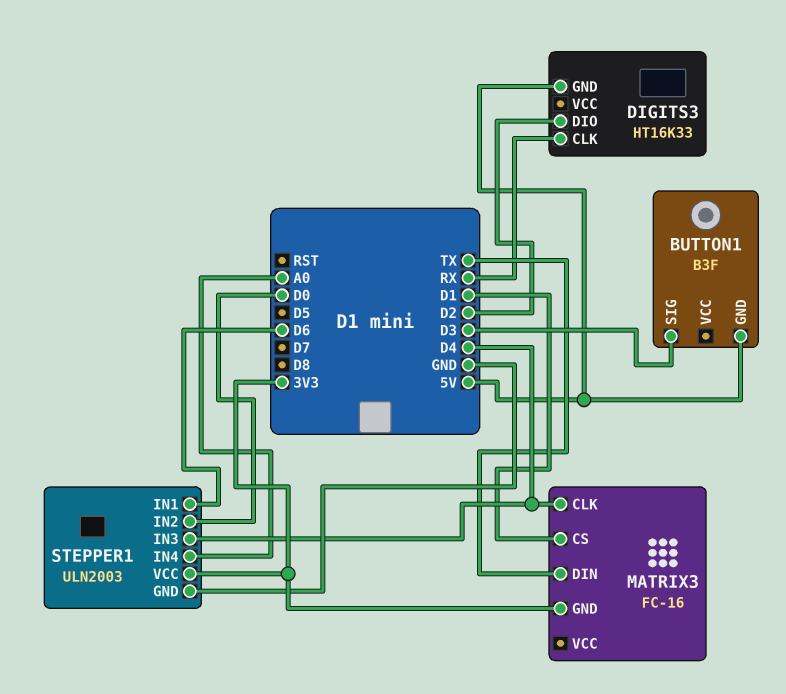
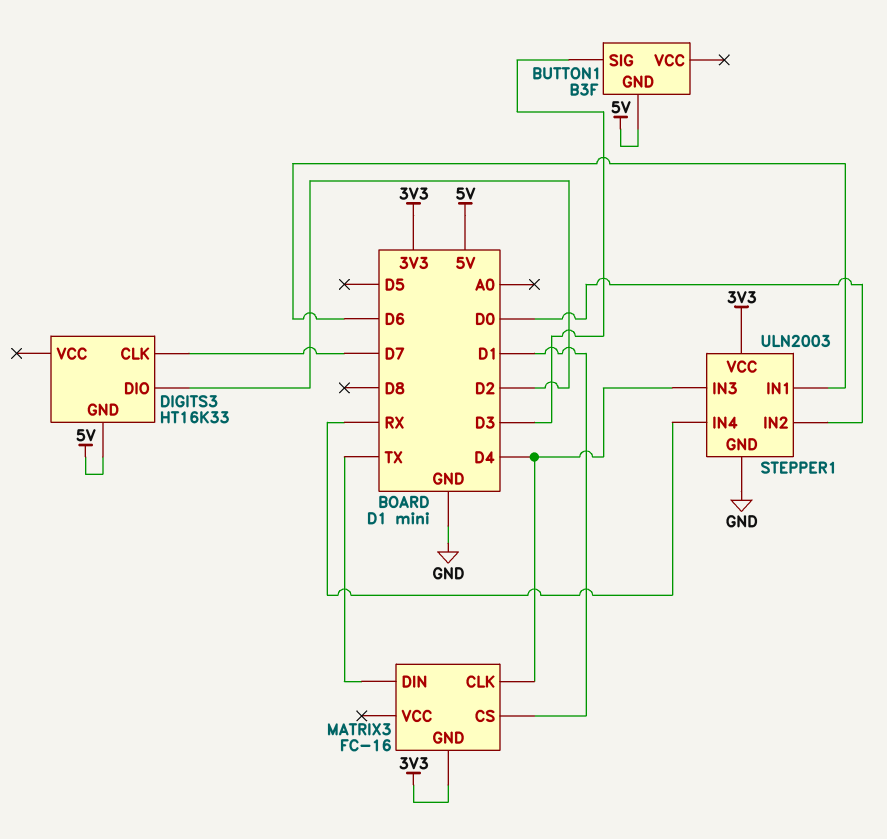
DIGITS3 pin CLK: RX -> D7
STEPPER1 pin IN4: A0 -> RX

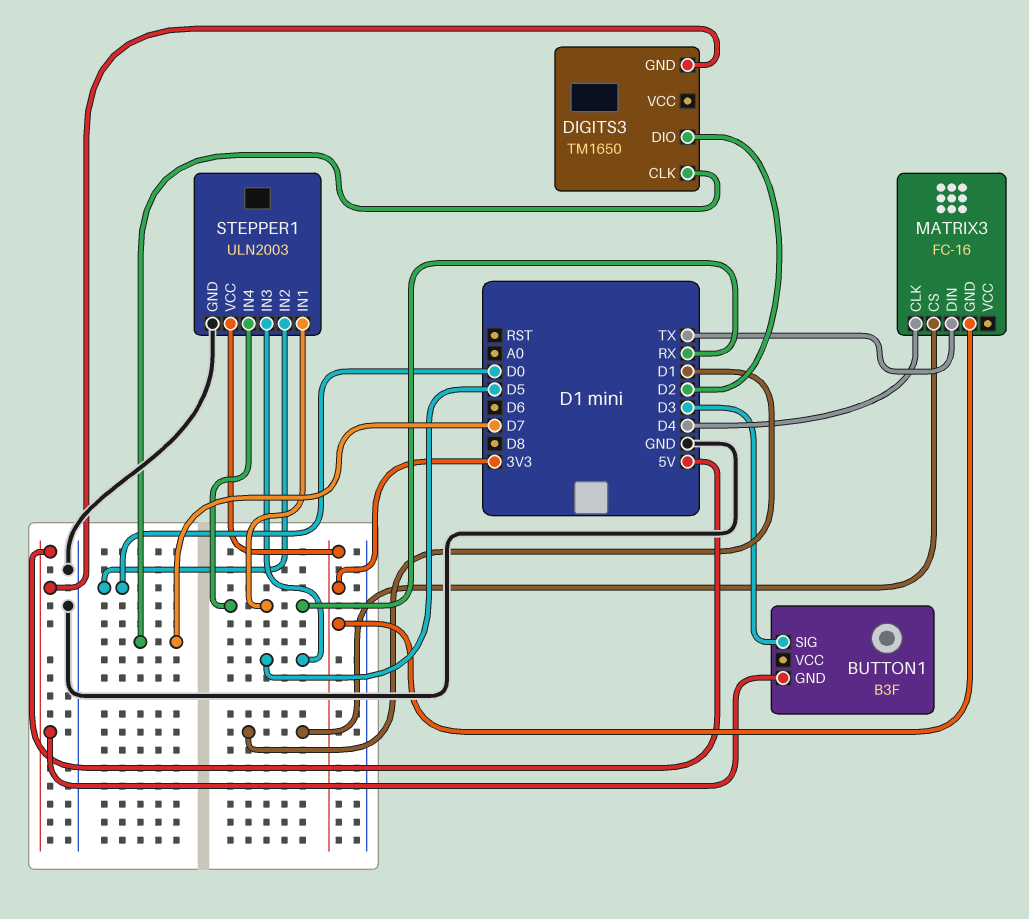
DIGITS3: HT16K33 -> TM1650
STEPPER1 pin IN1: D6 -> RX
STEPPER1 pin IN3: D4 -> D5

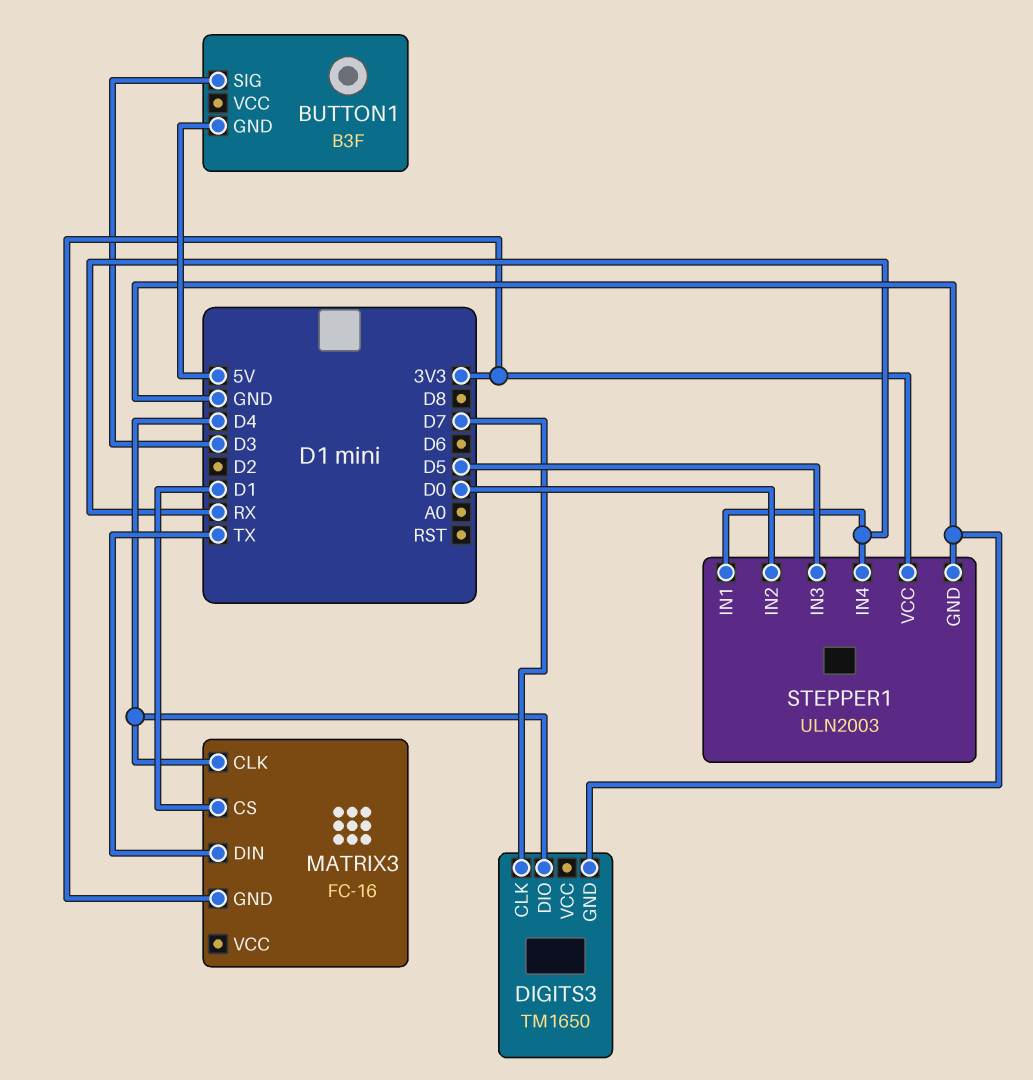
DIGITS3 pin DIO: D2 -> D4
DIGITS3 pin GND: 5V -> GND

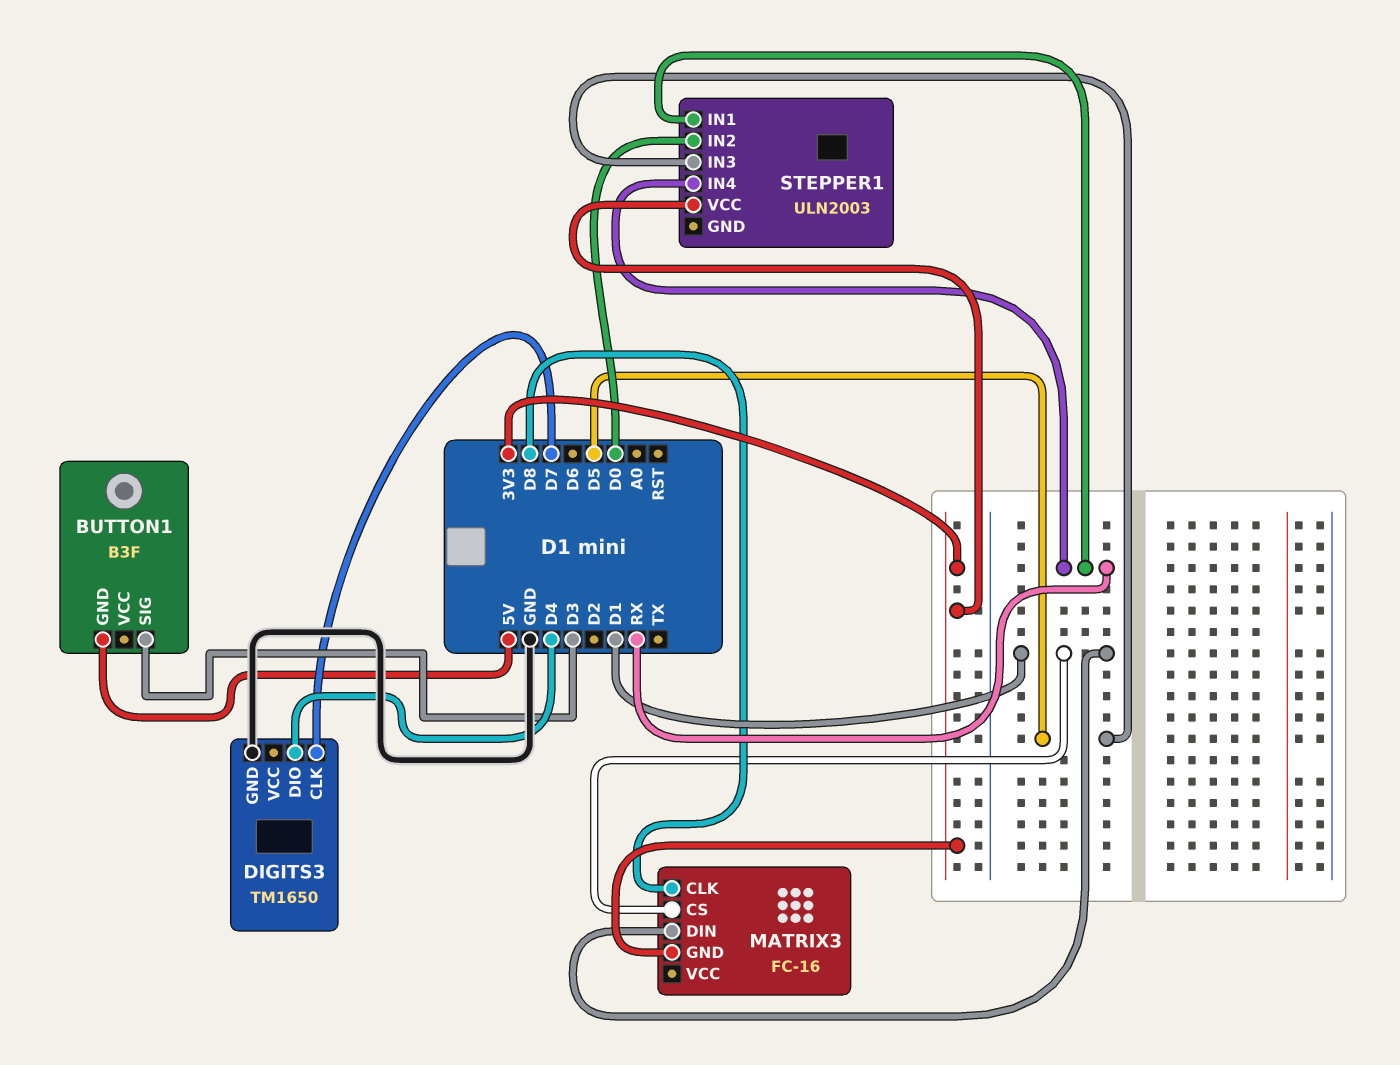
MATRIX3 pin CLK: D4 -> D8
MATRIX3 pin DIN: TX -> D1
STEPPER1 pin GND: GND -> none

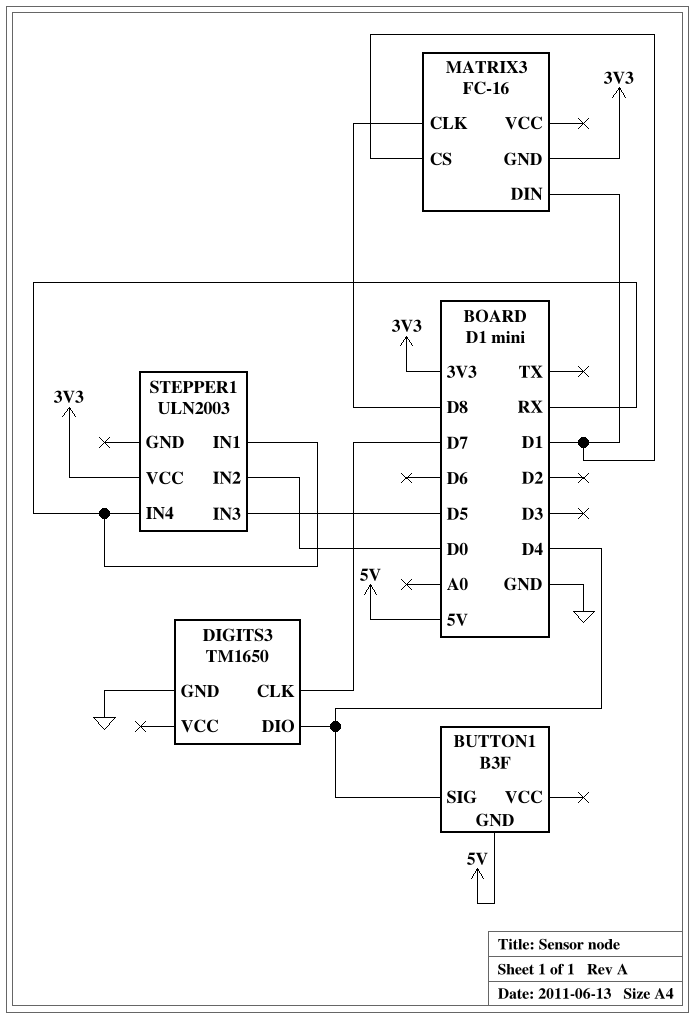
BUTTON1 pin SIG: D3 -> D4

